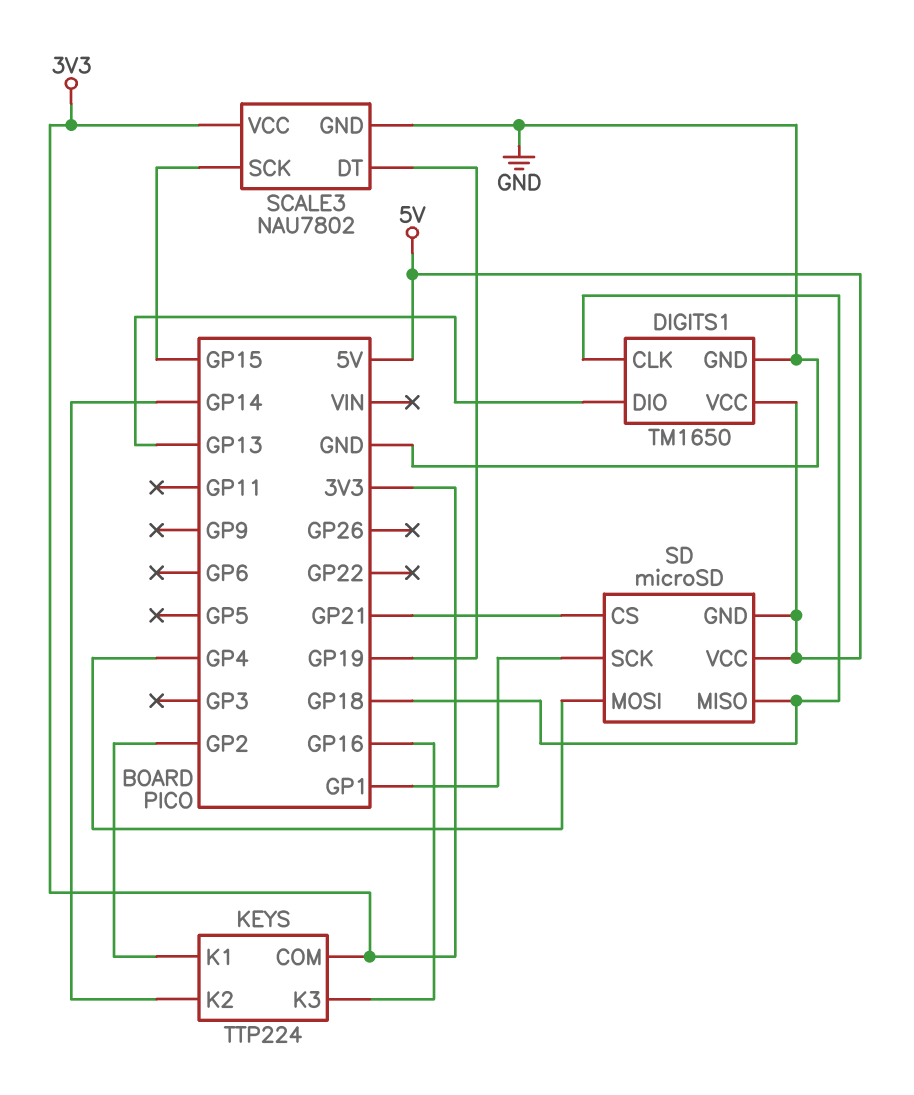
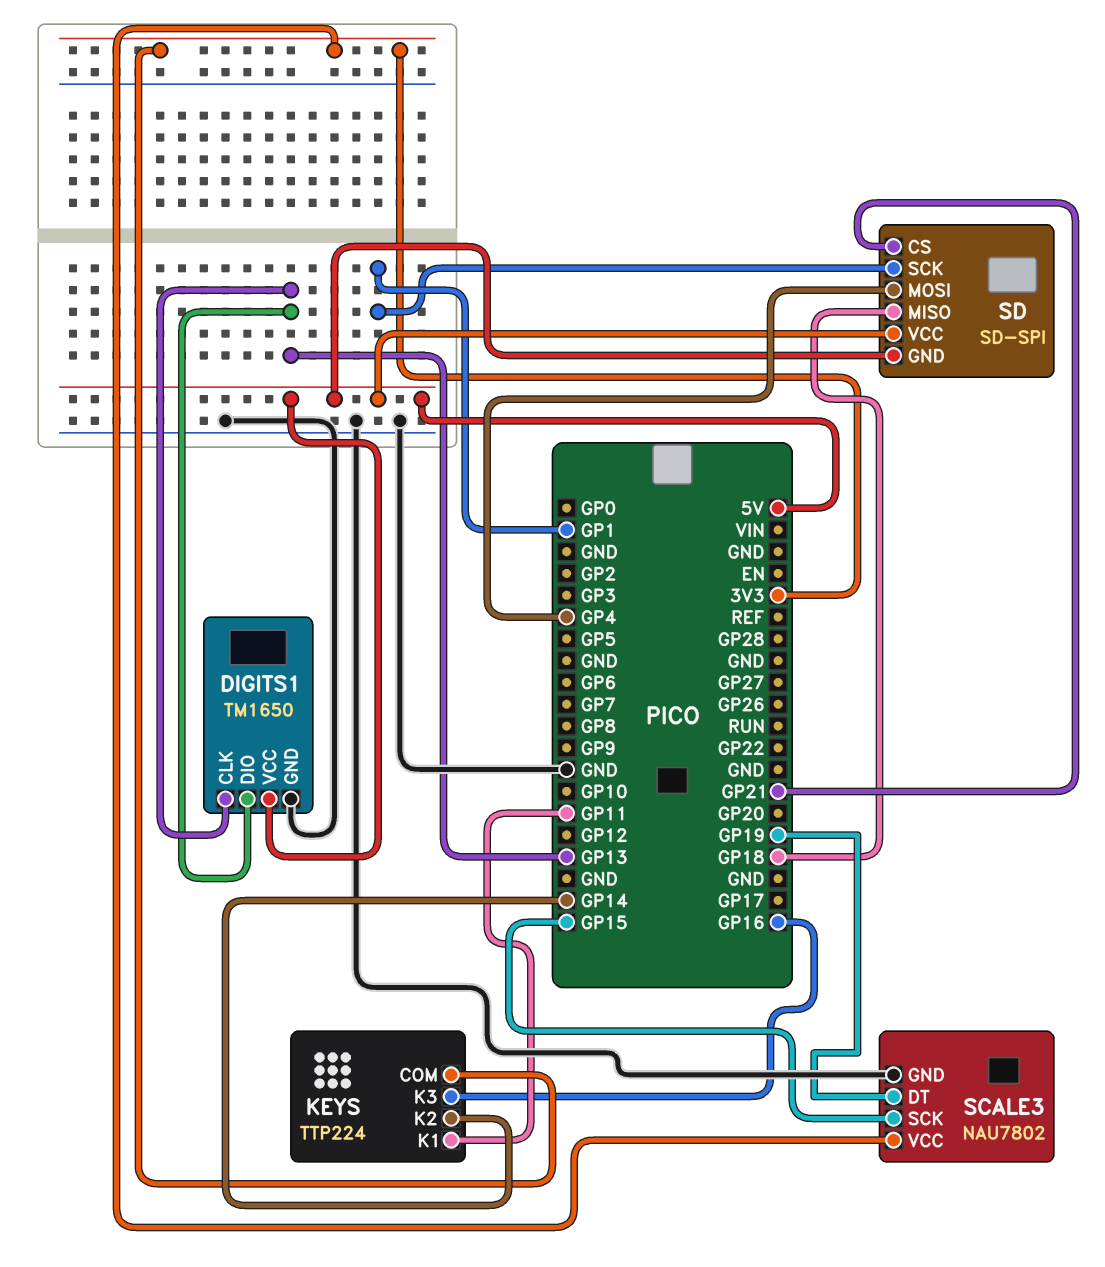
DIGITS1 pin CLK: GP18 -> GP13
KEYS pin K1: GP2 -> GP11
SD: microSD -> SD-SPI

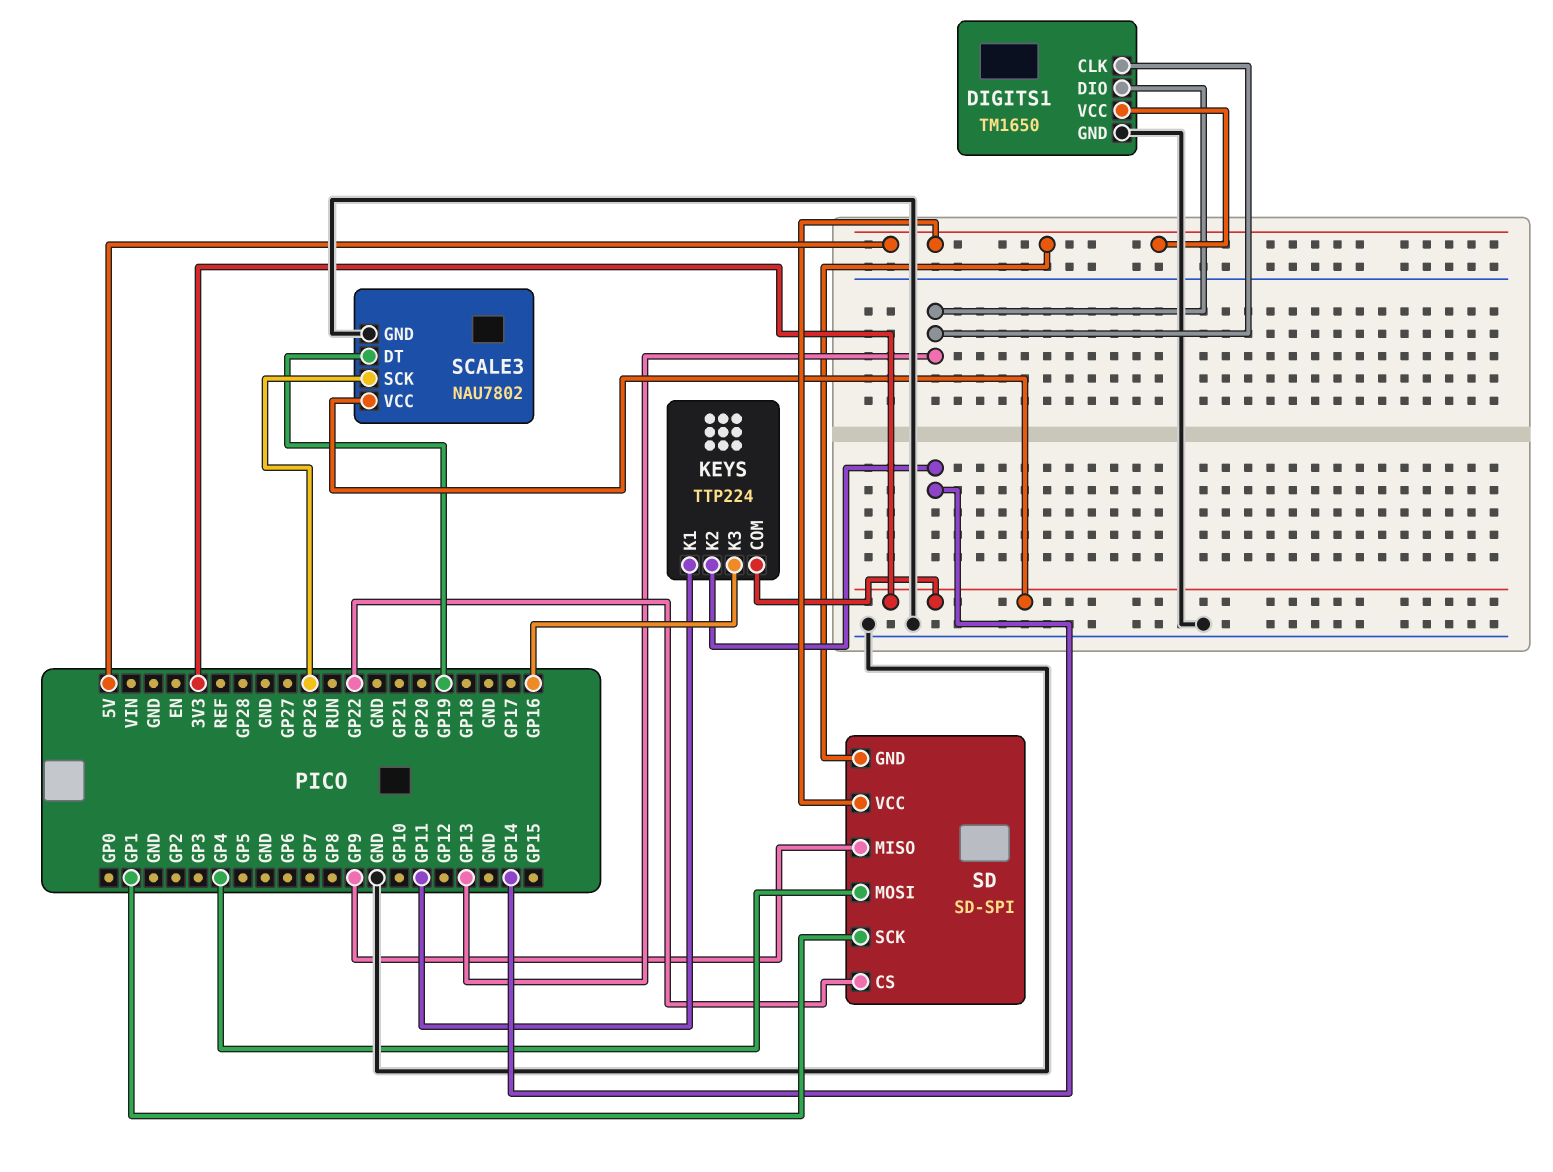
SCALE3 pin SCK: GP15 -> GP26
SD pin CS: GP21 -> GP22
SD pin MISO: GP18 -> GP9

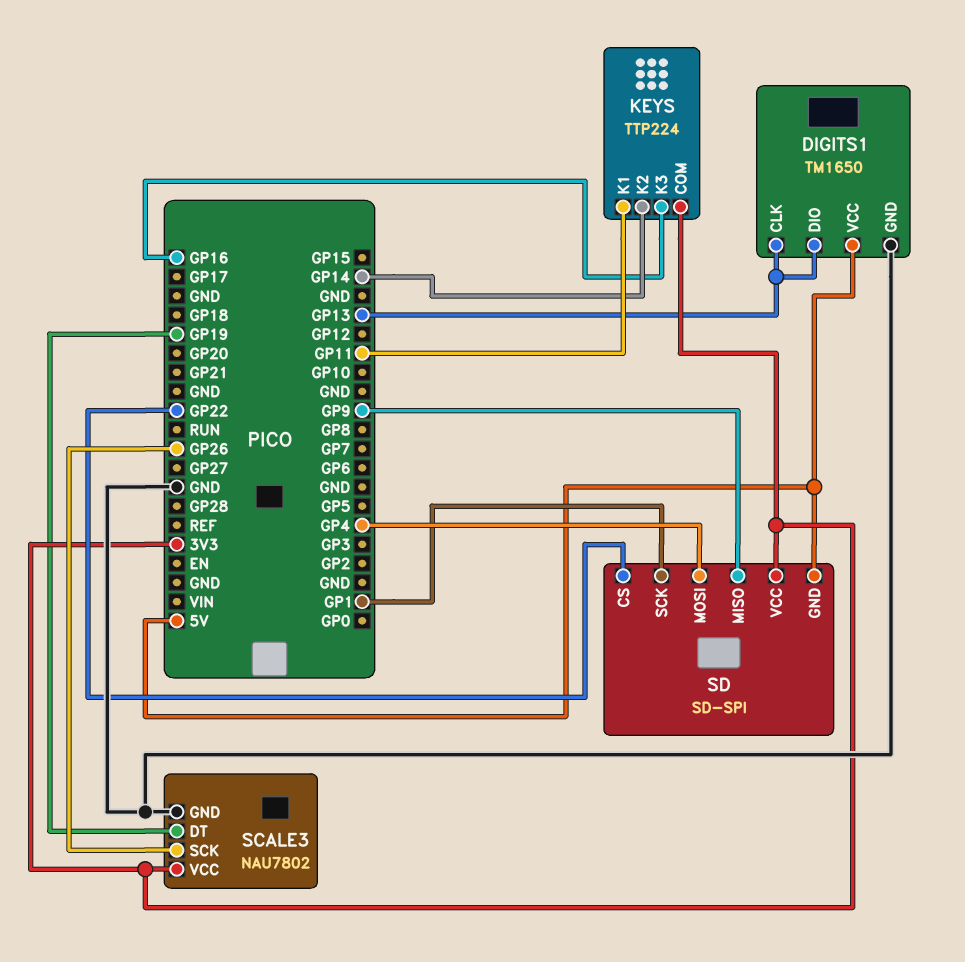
SD pin VCC: 5V -> 3V3

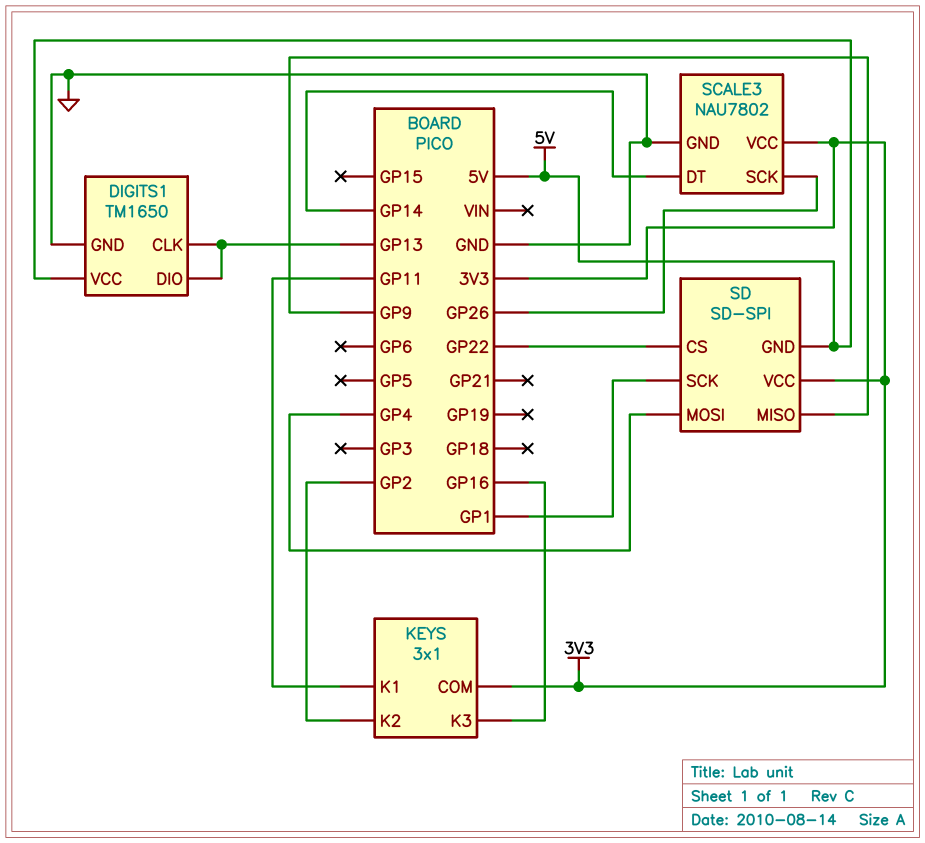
KEYS: TTP224 -> 3x1
KEYS pin K2: GP14 -> GP2
SCALE3 pin DT: GP19 -> GP14

